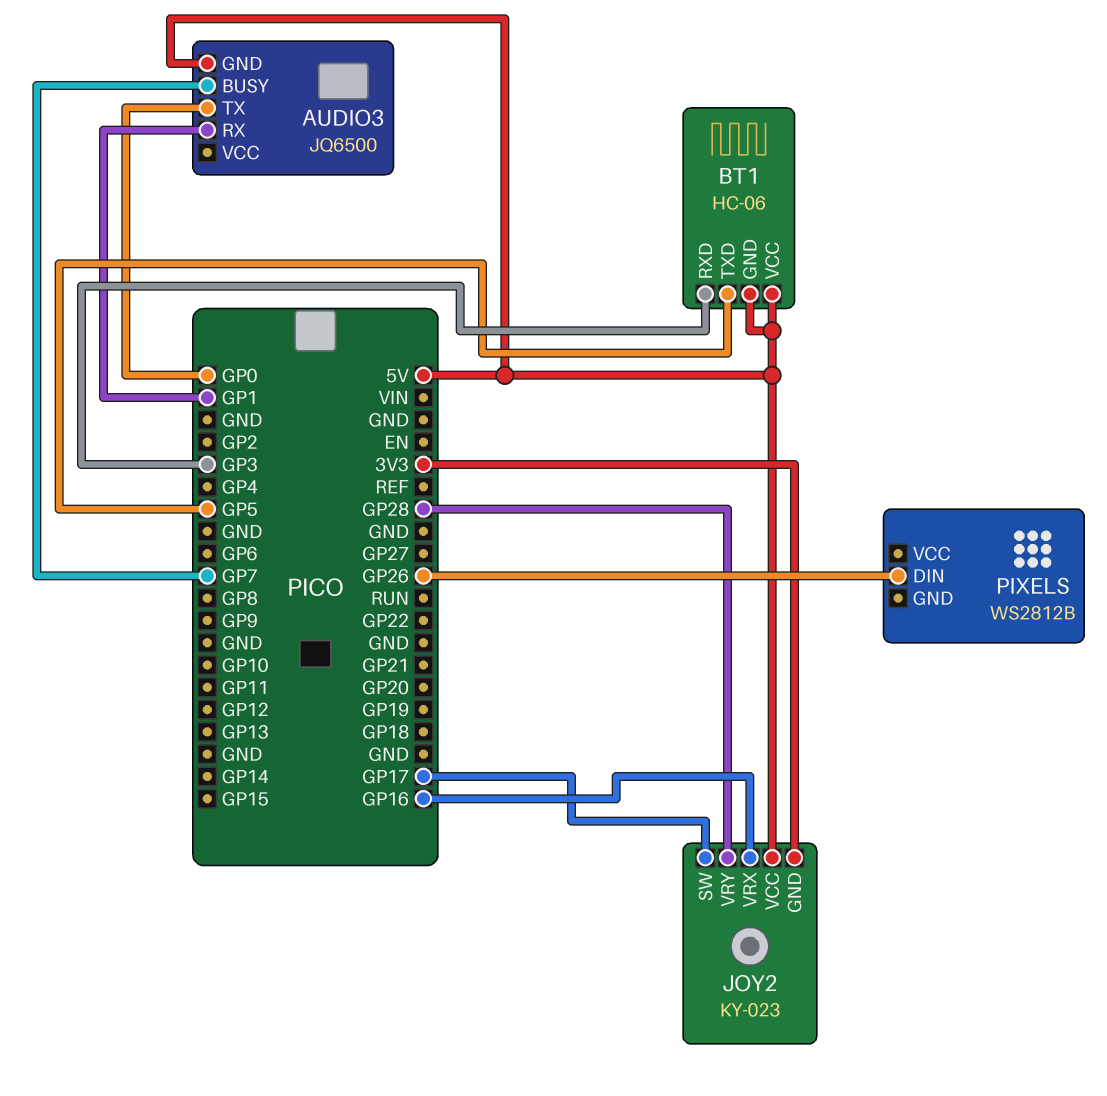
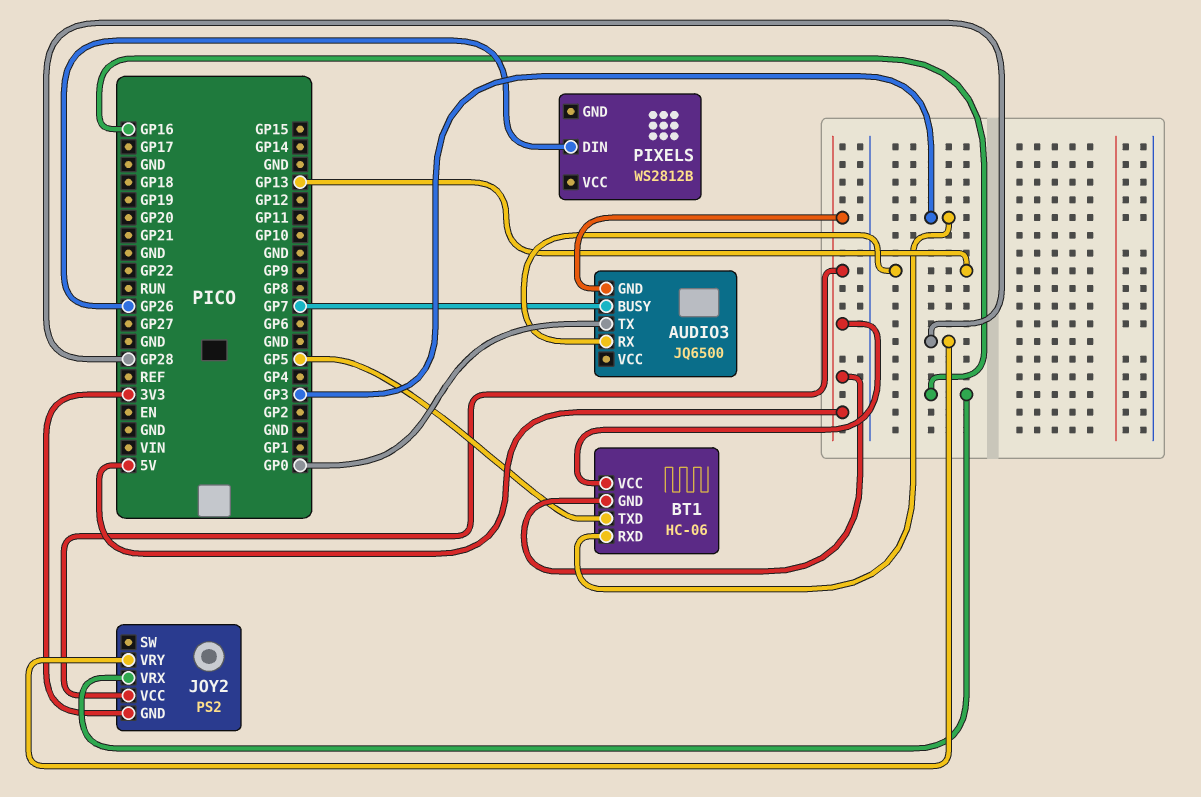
AUDIO3 pin RX: GP1 -> GP13
JOY2: KY-023 -> PS2
JOY2 pin SW: GP17 -> none

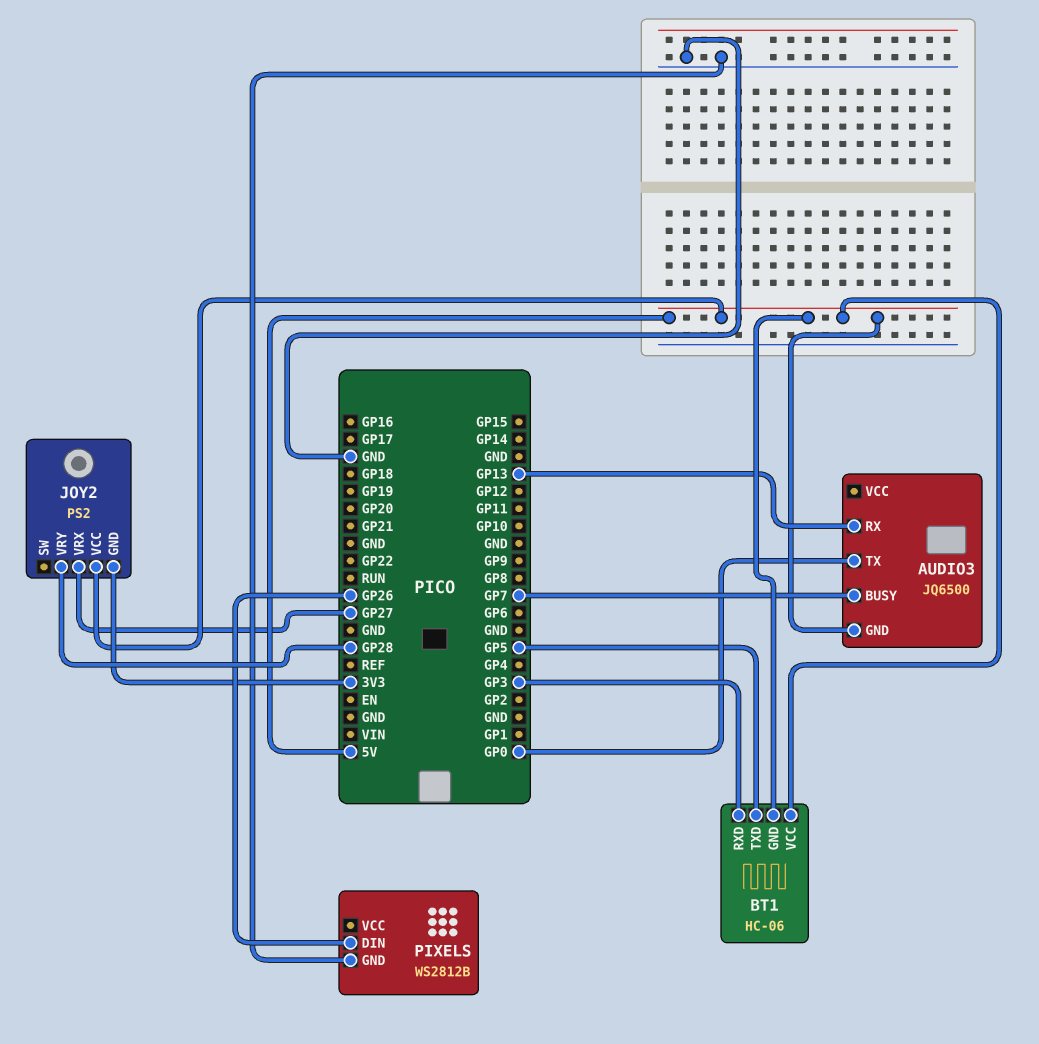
JOY2 pin VRX: GP16 -> GP27
PIXELS pin GND: none -> GND

